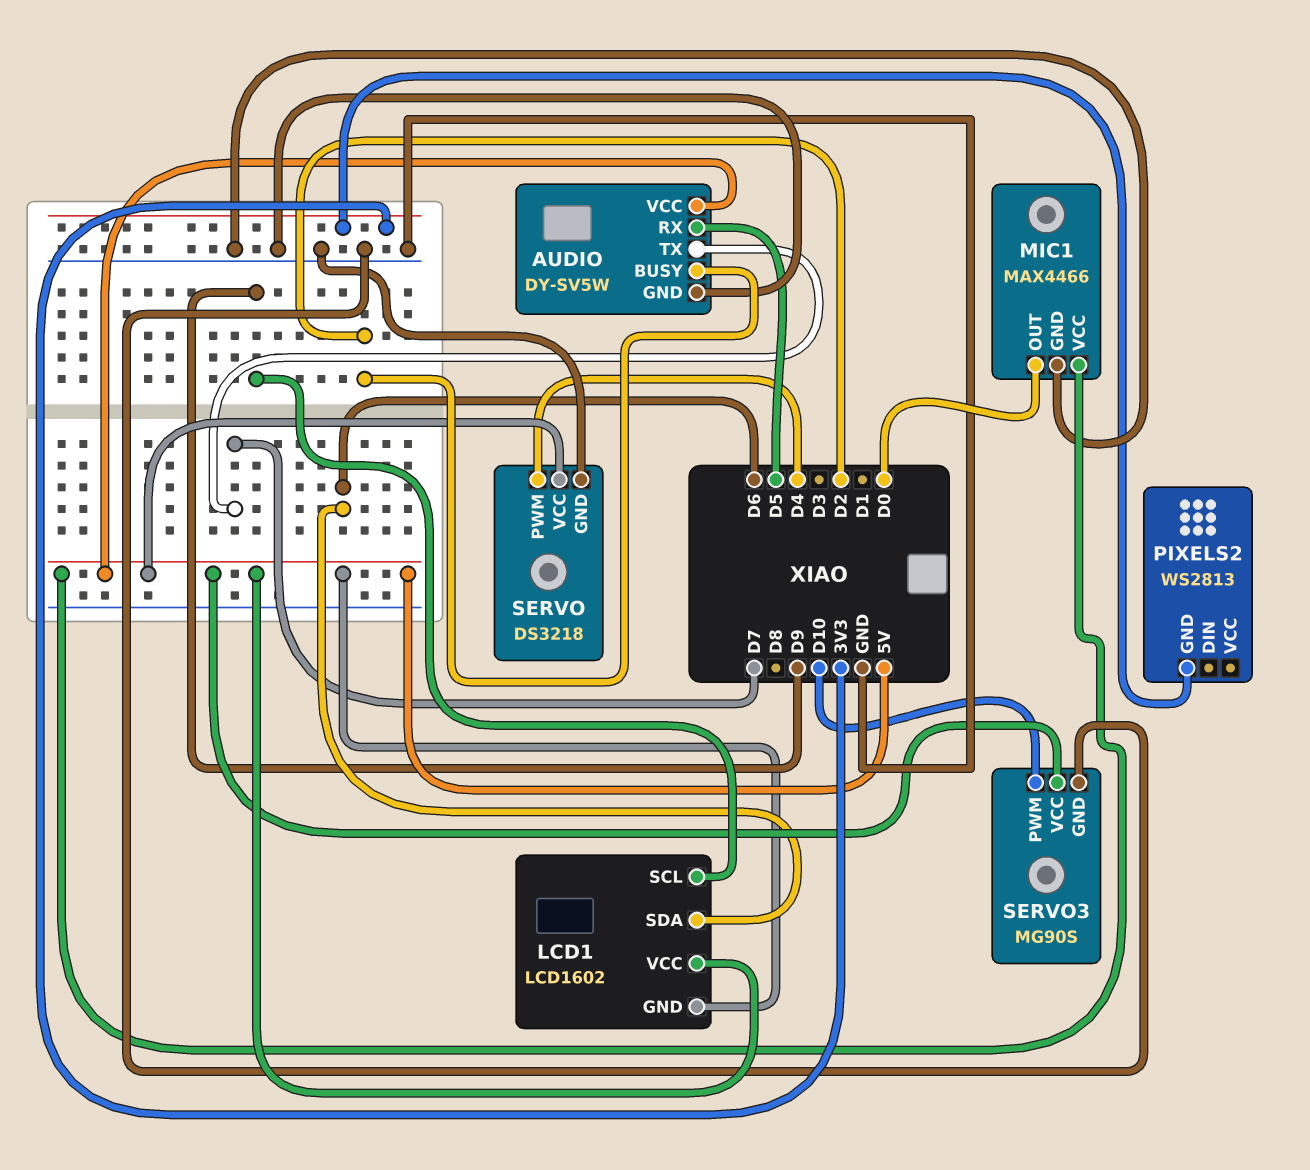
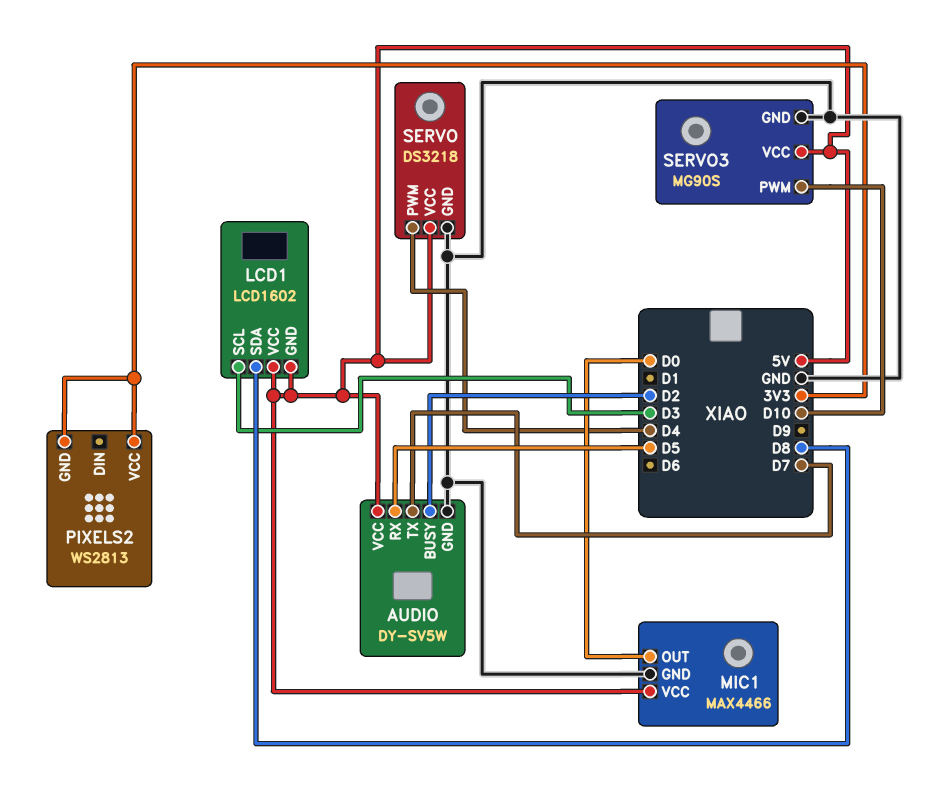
LCD1 pin SCL: D9 -> D3
LCD1 pin SDA: D6 -> D8
PIXELS2 pin VCC: none -> 3V3

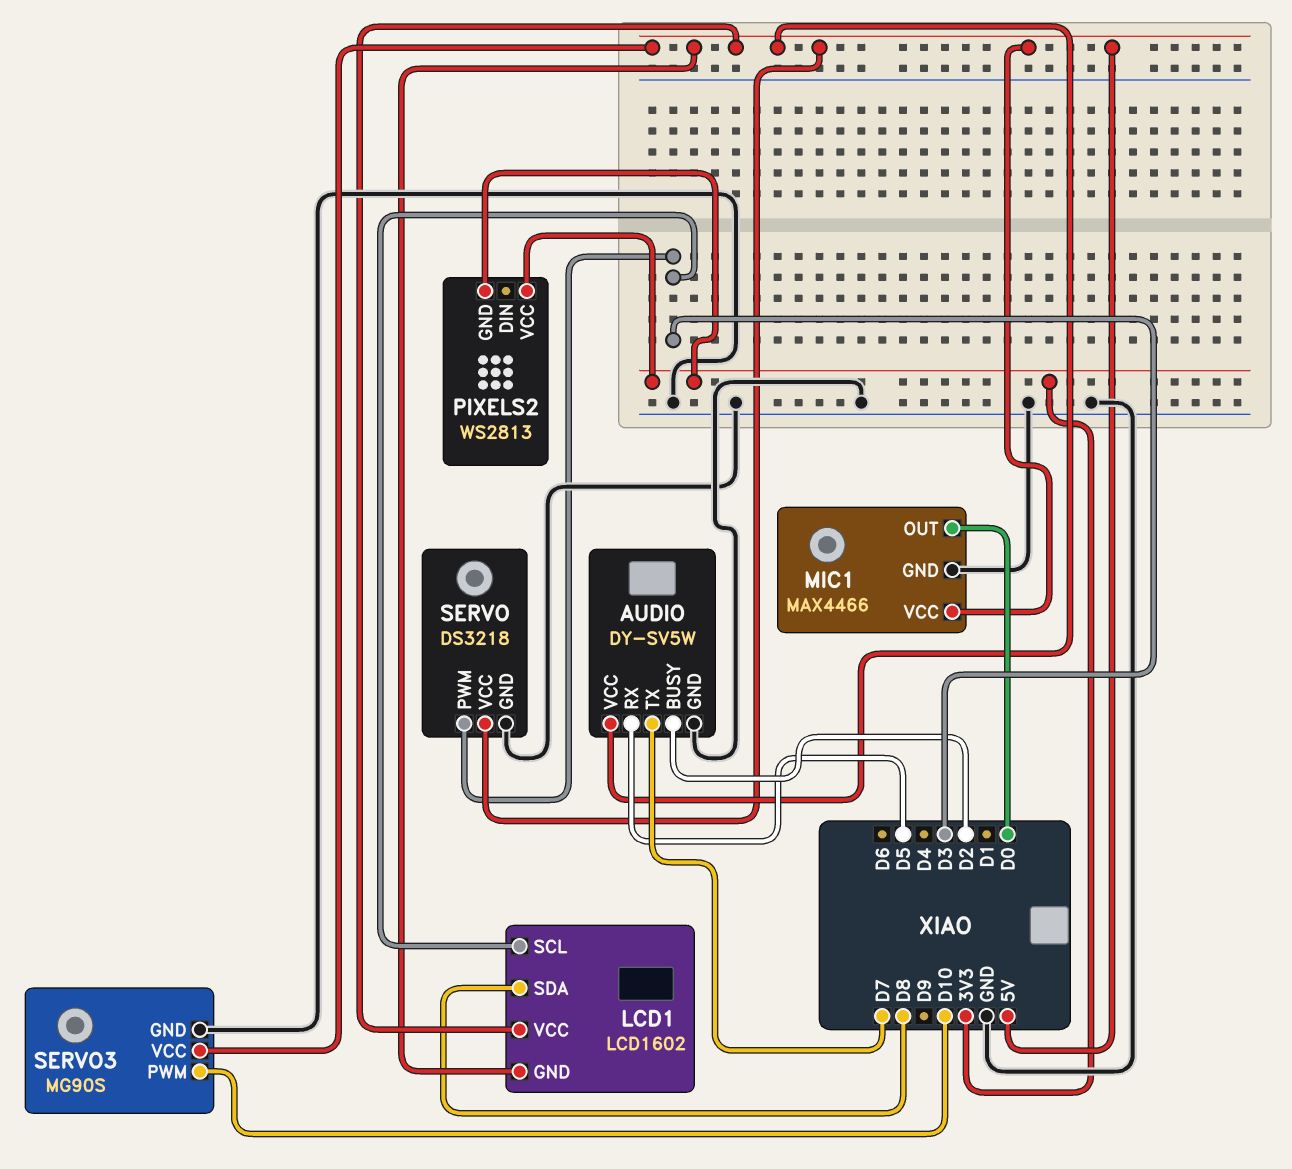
SERVO pin PWM: D4 -> D3

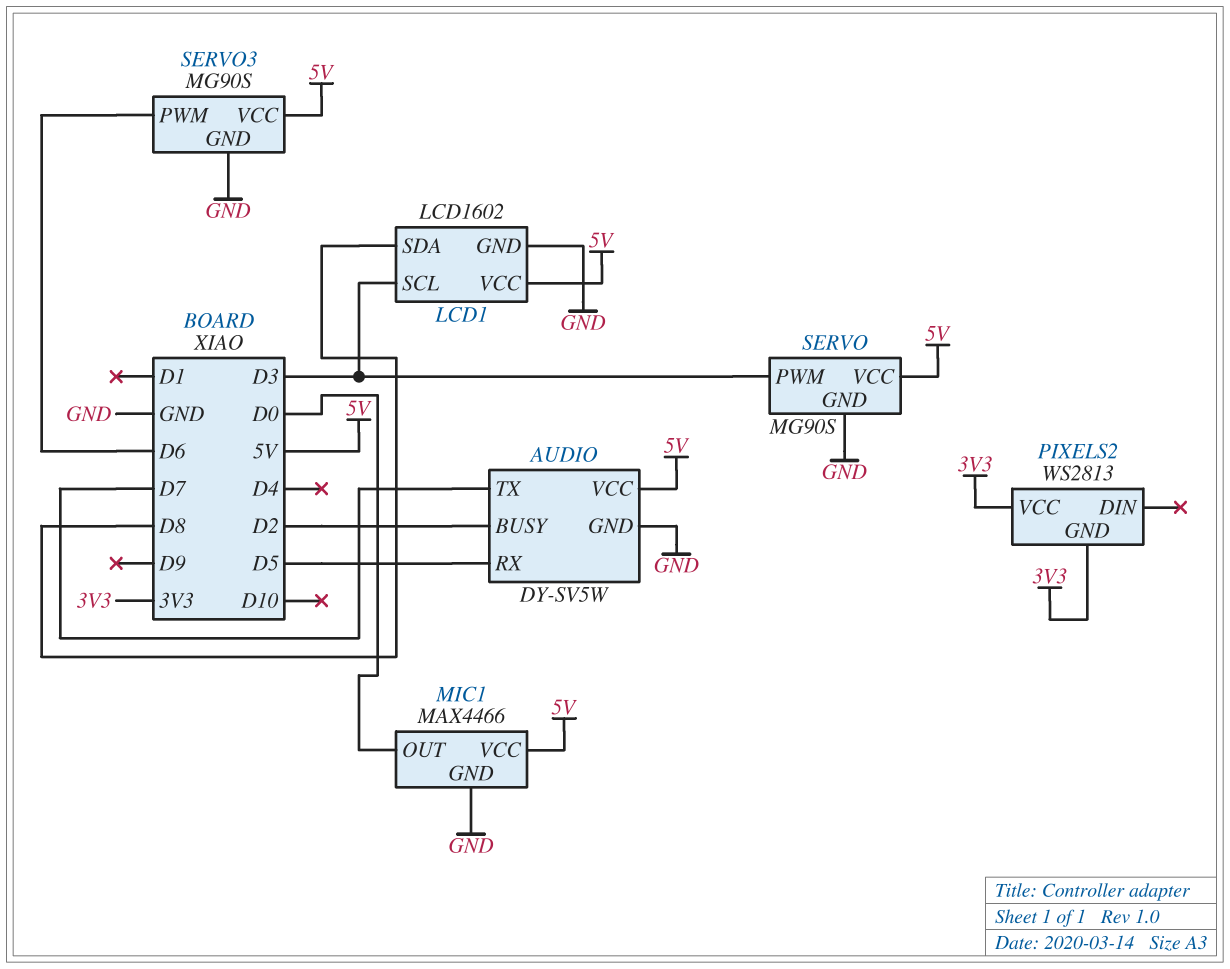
LCD1 pin GND: 5V -> GND
SERVO: DS3218 -> MG90S
SERVO3 pin PWM: D10 -> D6

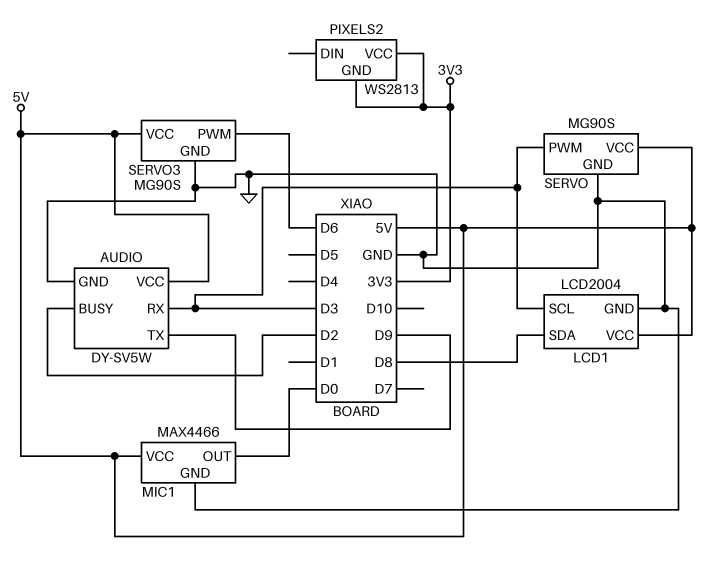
AUDIO pin RX: D5 -> D3
AUDIO pin TX: D7 -> D9
LCD1: LCD1602 -> LCD2004

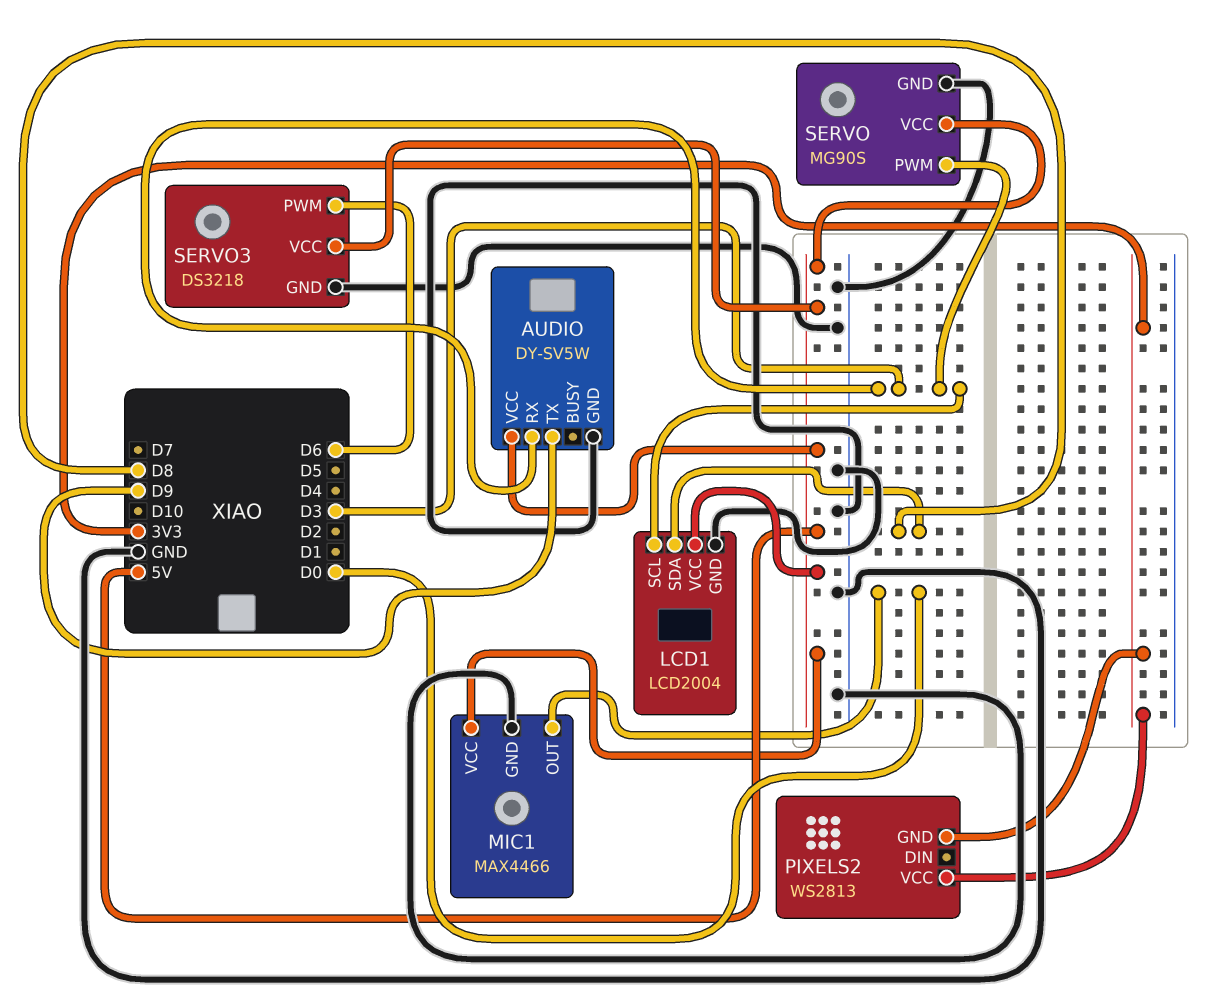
AUDIO pin BUSY: D2 -> none
SERVO3: MG90S -> DS3218

